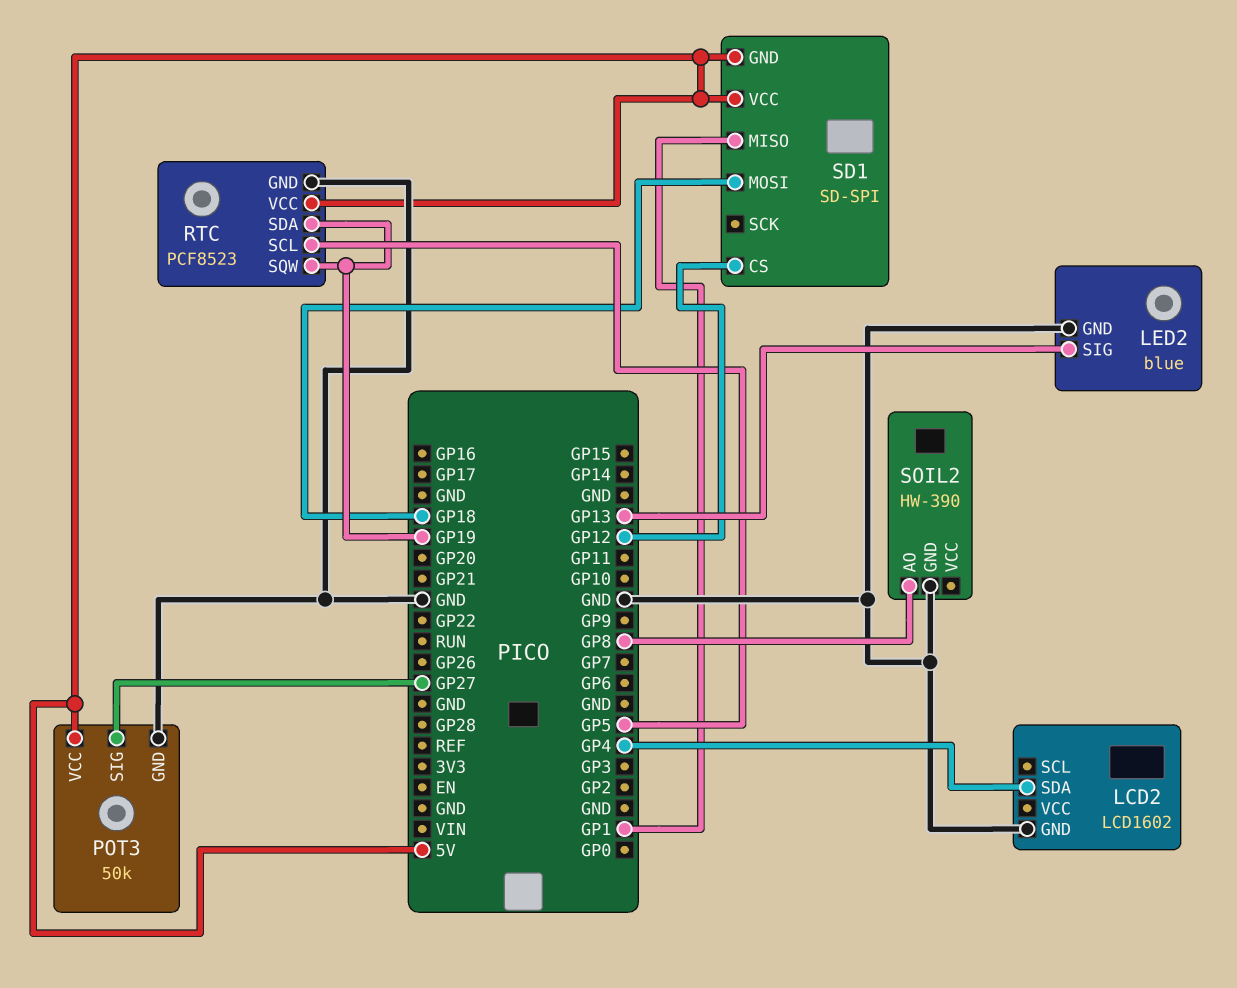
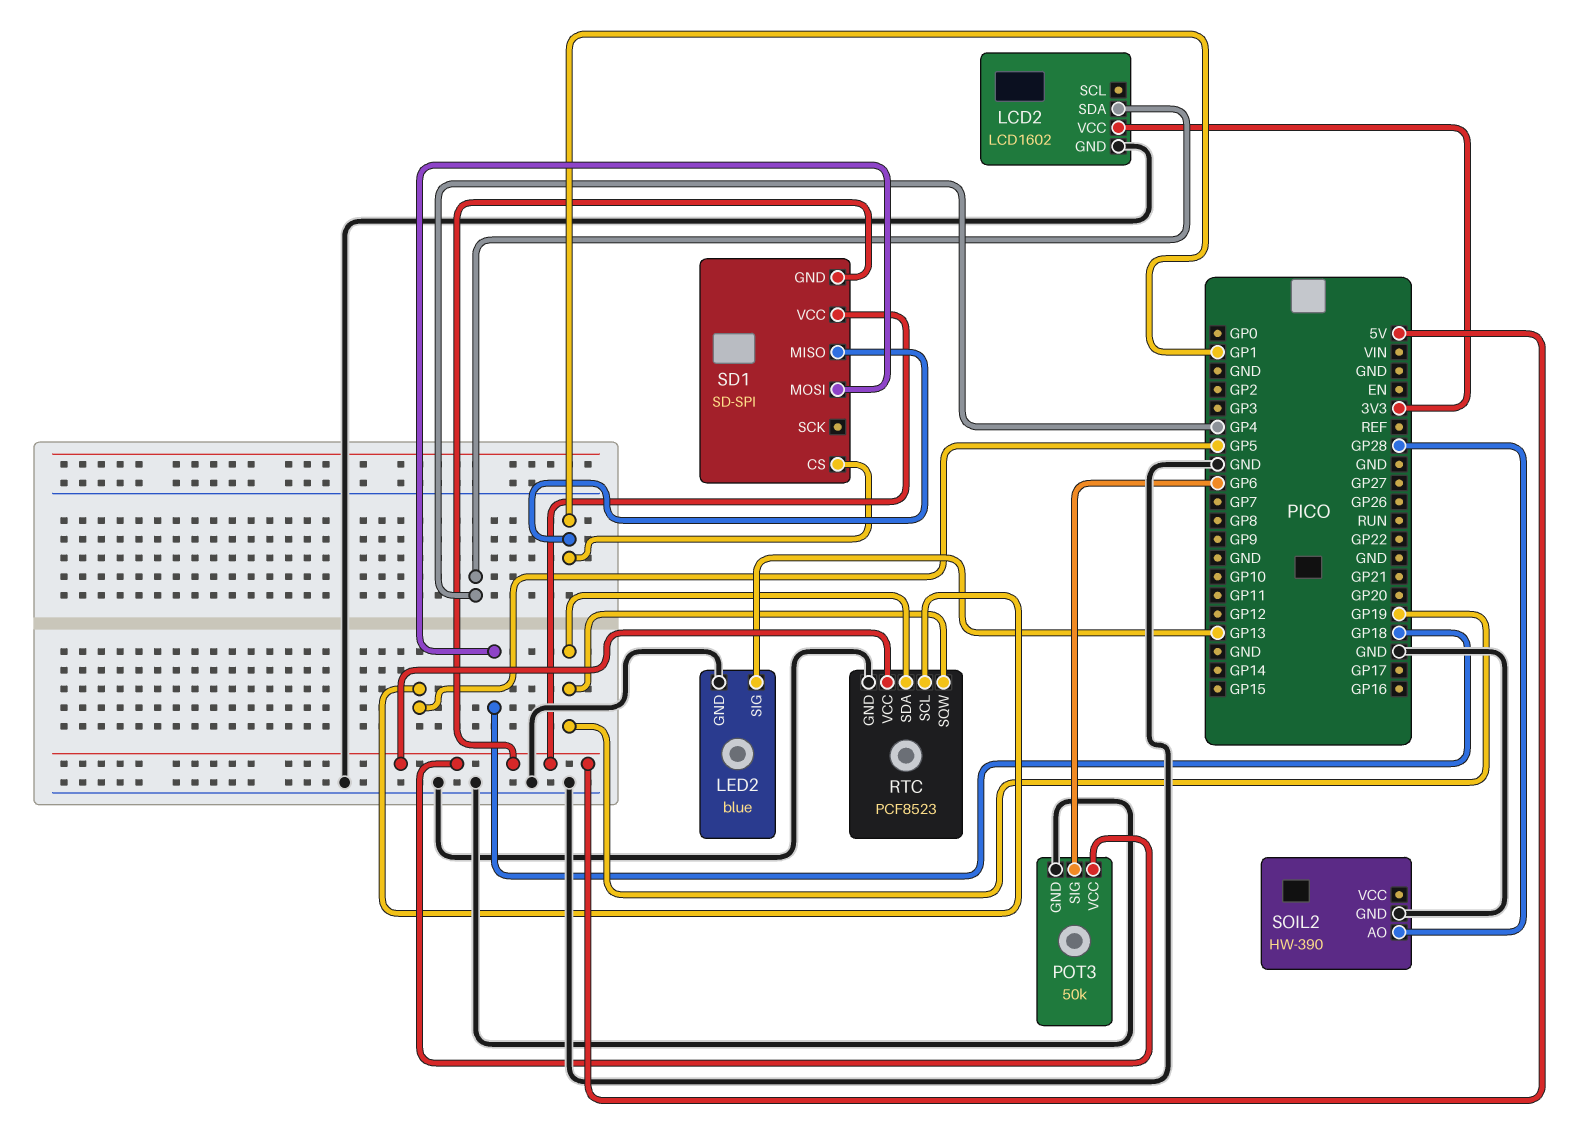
LCD2 pin VCC: none -> 3V3
POT3 pin SIG: GP27 -> GP6
SD1 pin CS: GP12 -> GP1
SOIL2 pin AO: GP8 -> GP28

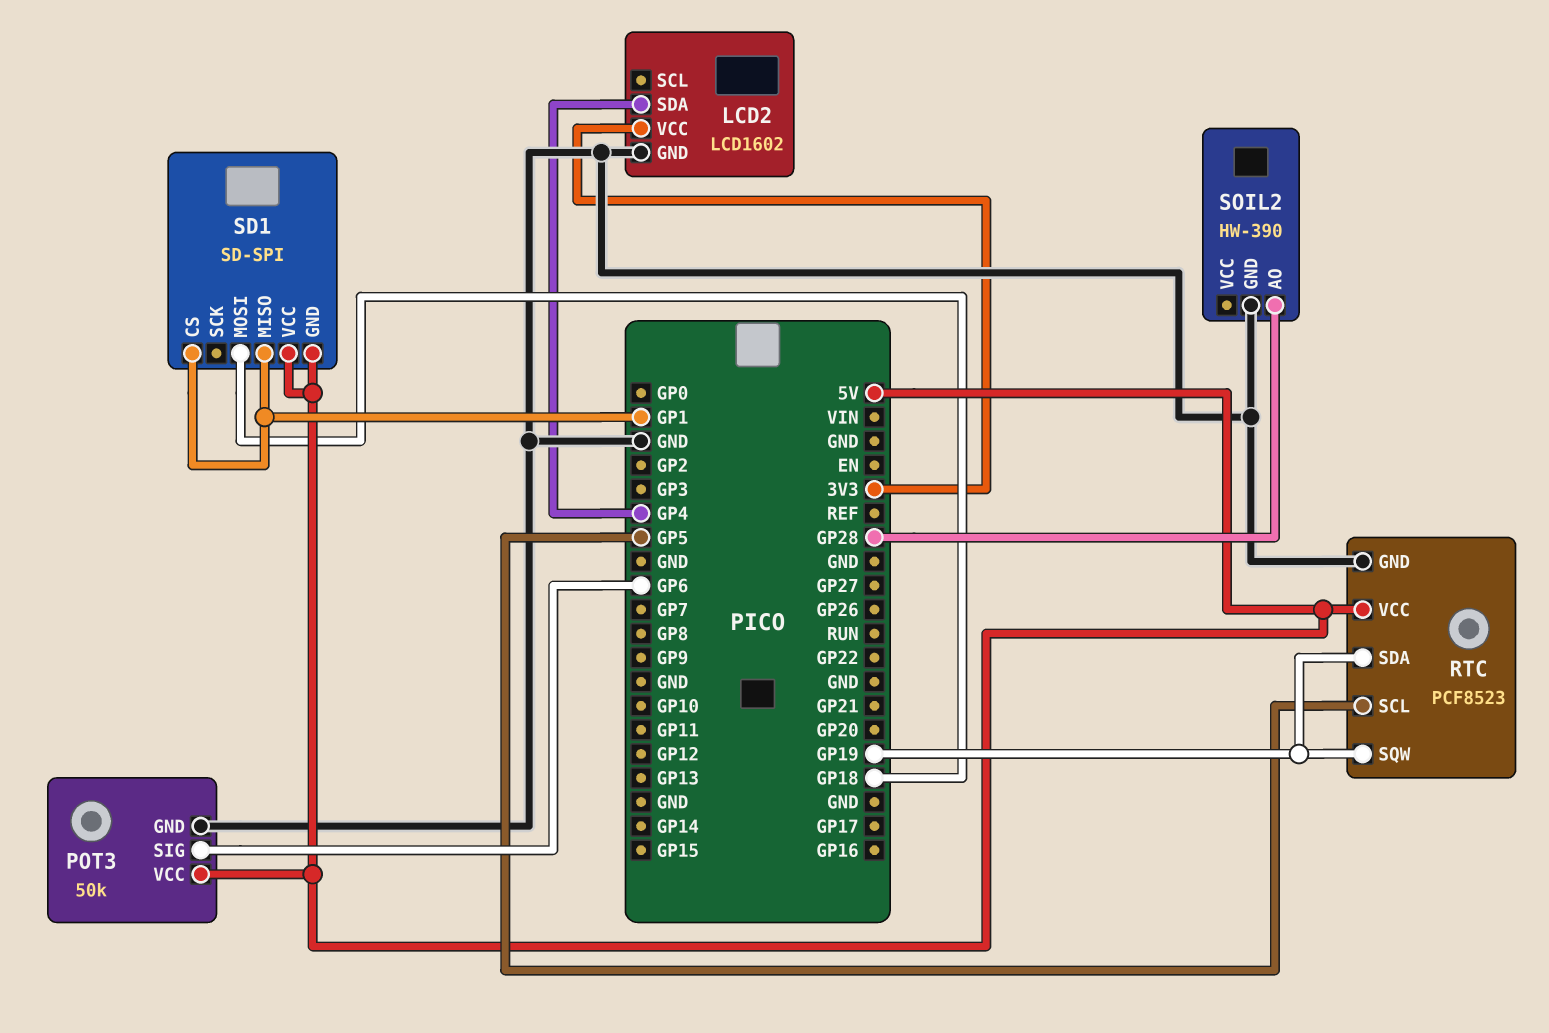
LED2: blue -> none
LED2 pin GND: GND -> none
LED2 pin SIG: GP13 -> none

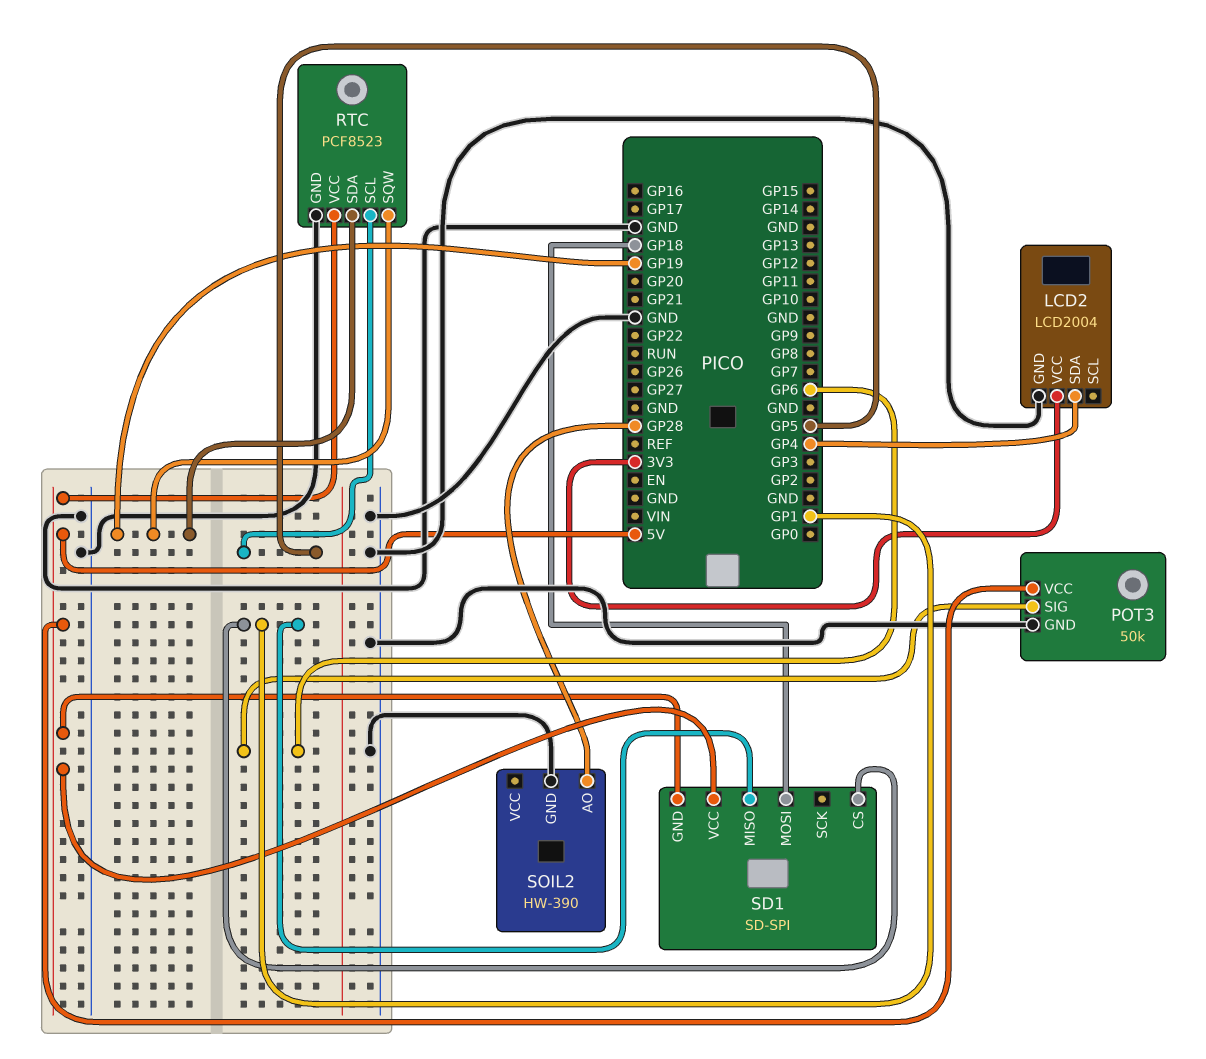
LCD2: LCD1602 -> LCD2004

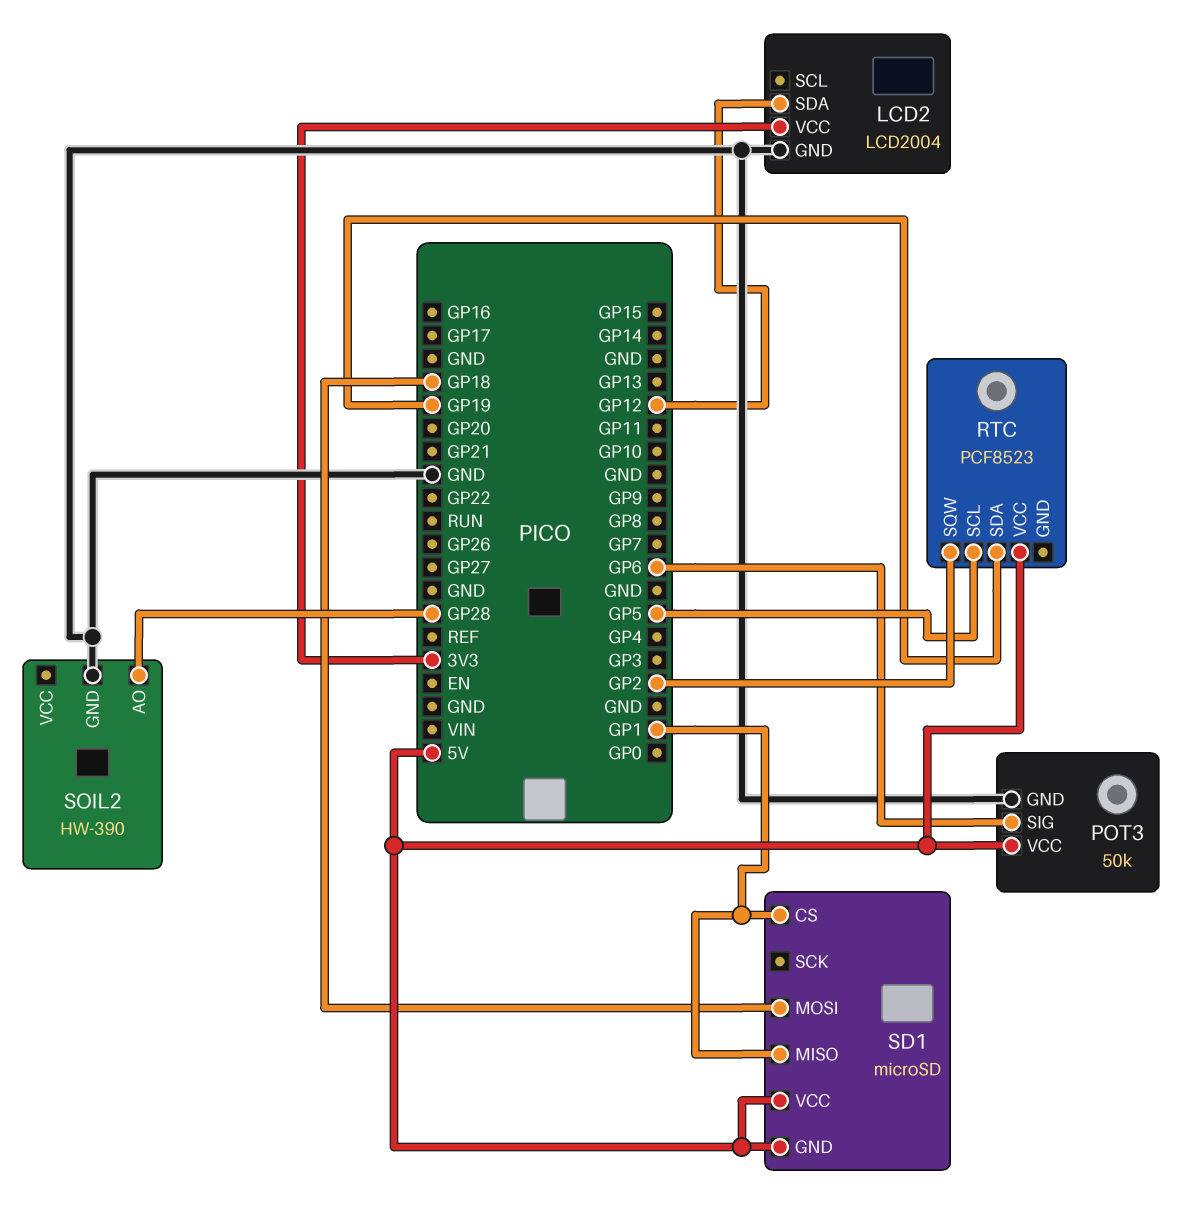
LCD2 pin SDA: GP4 -> GP12
RTC pin GND: GND -> none
RTC pin SQW: GP19 -> GP2
SD1: SD-SPI -> microSD

